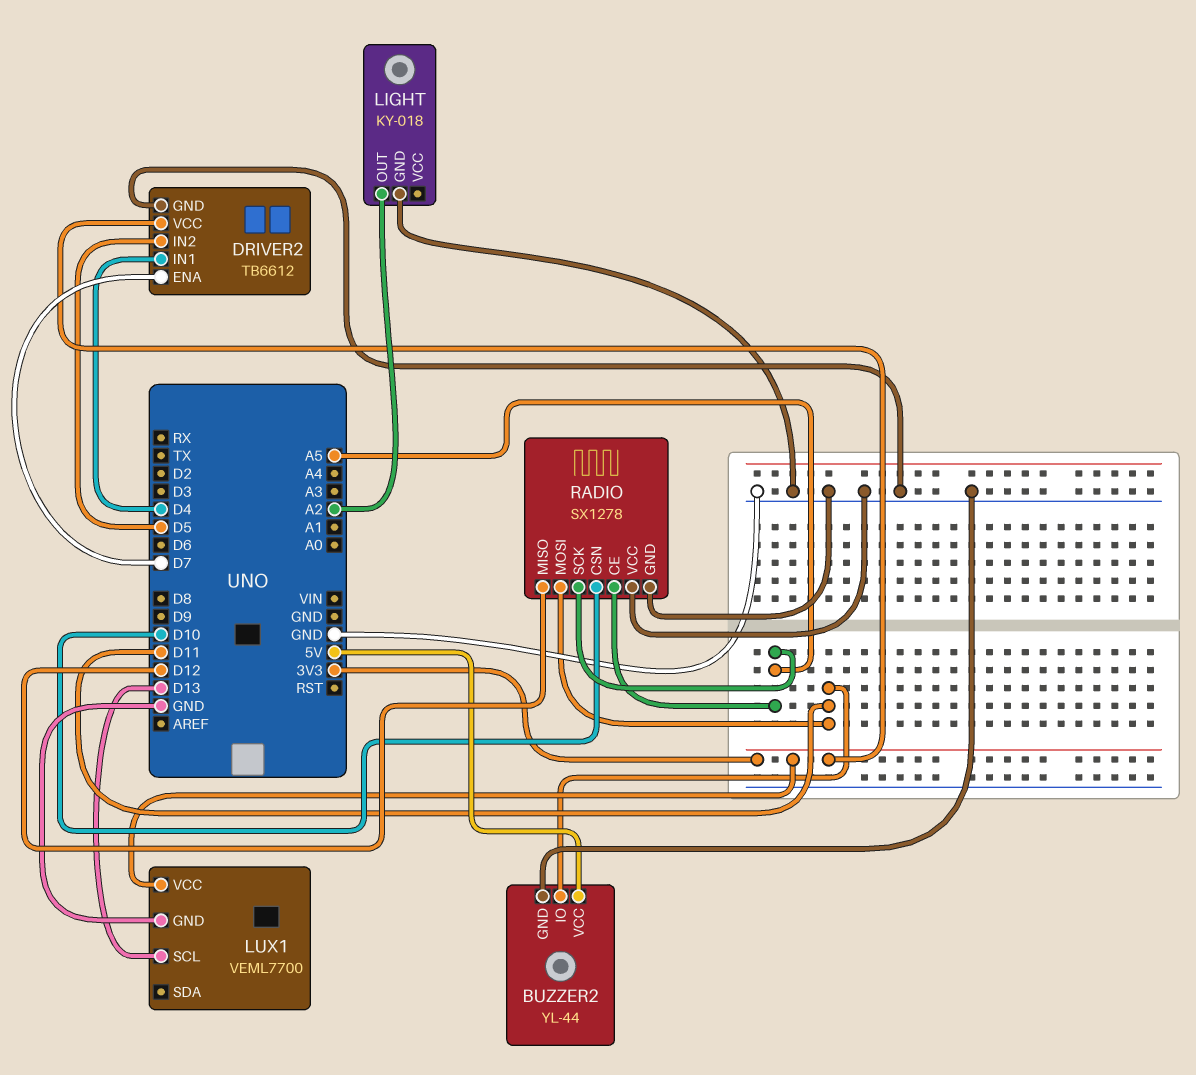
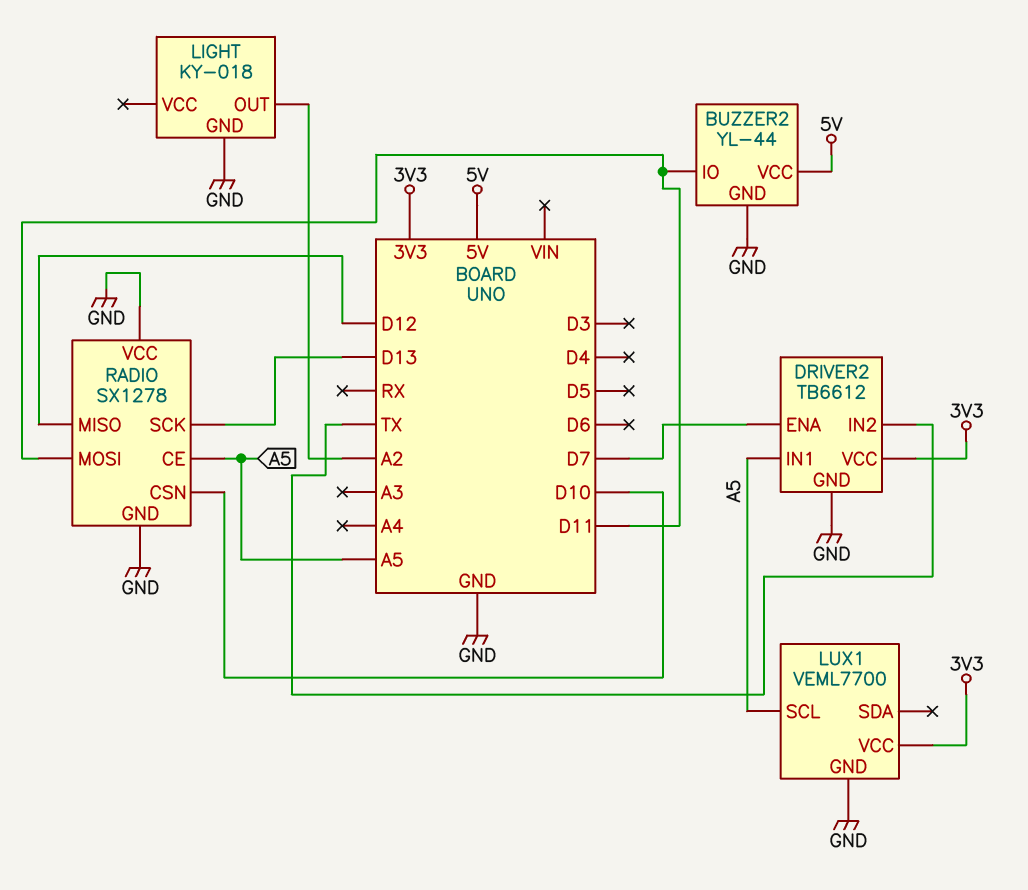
DRIVER2 pin IN1: D4 -> A5
DRIVER2 pin IN2: D5 -> TX
LUX1 pin SCL: D13 -> A5
RADIO pin SCK: A5 -> D13

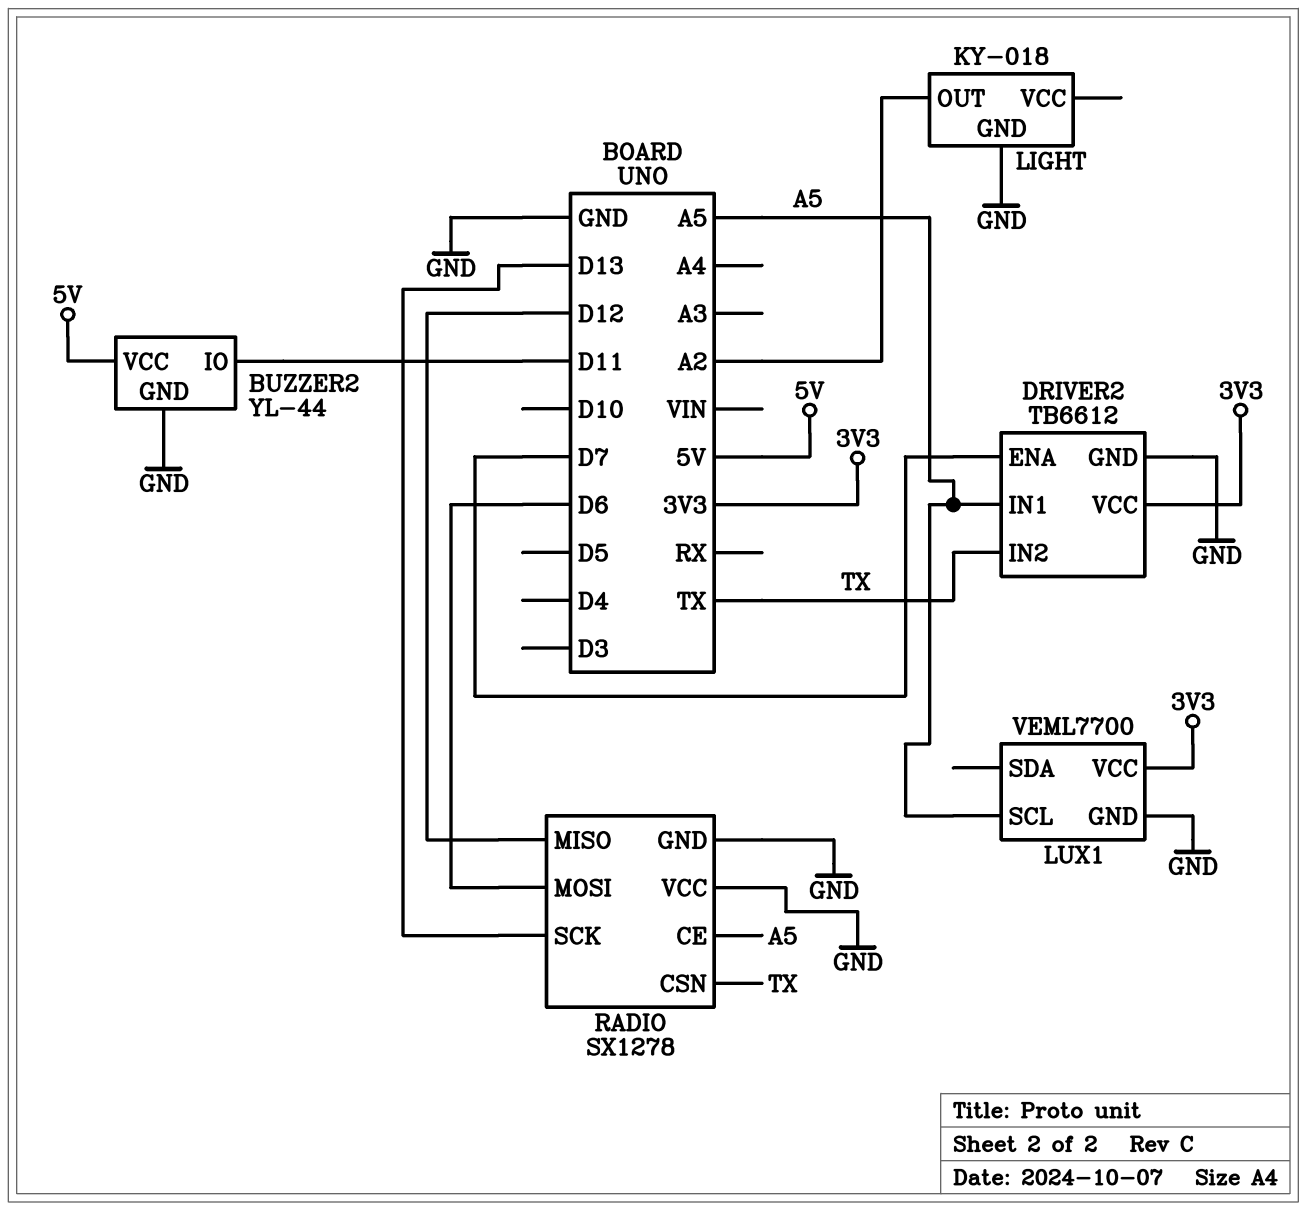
RADIO pin CSN: D10 -> TX
RADIO pin MOSI: D11 -> D6

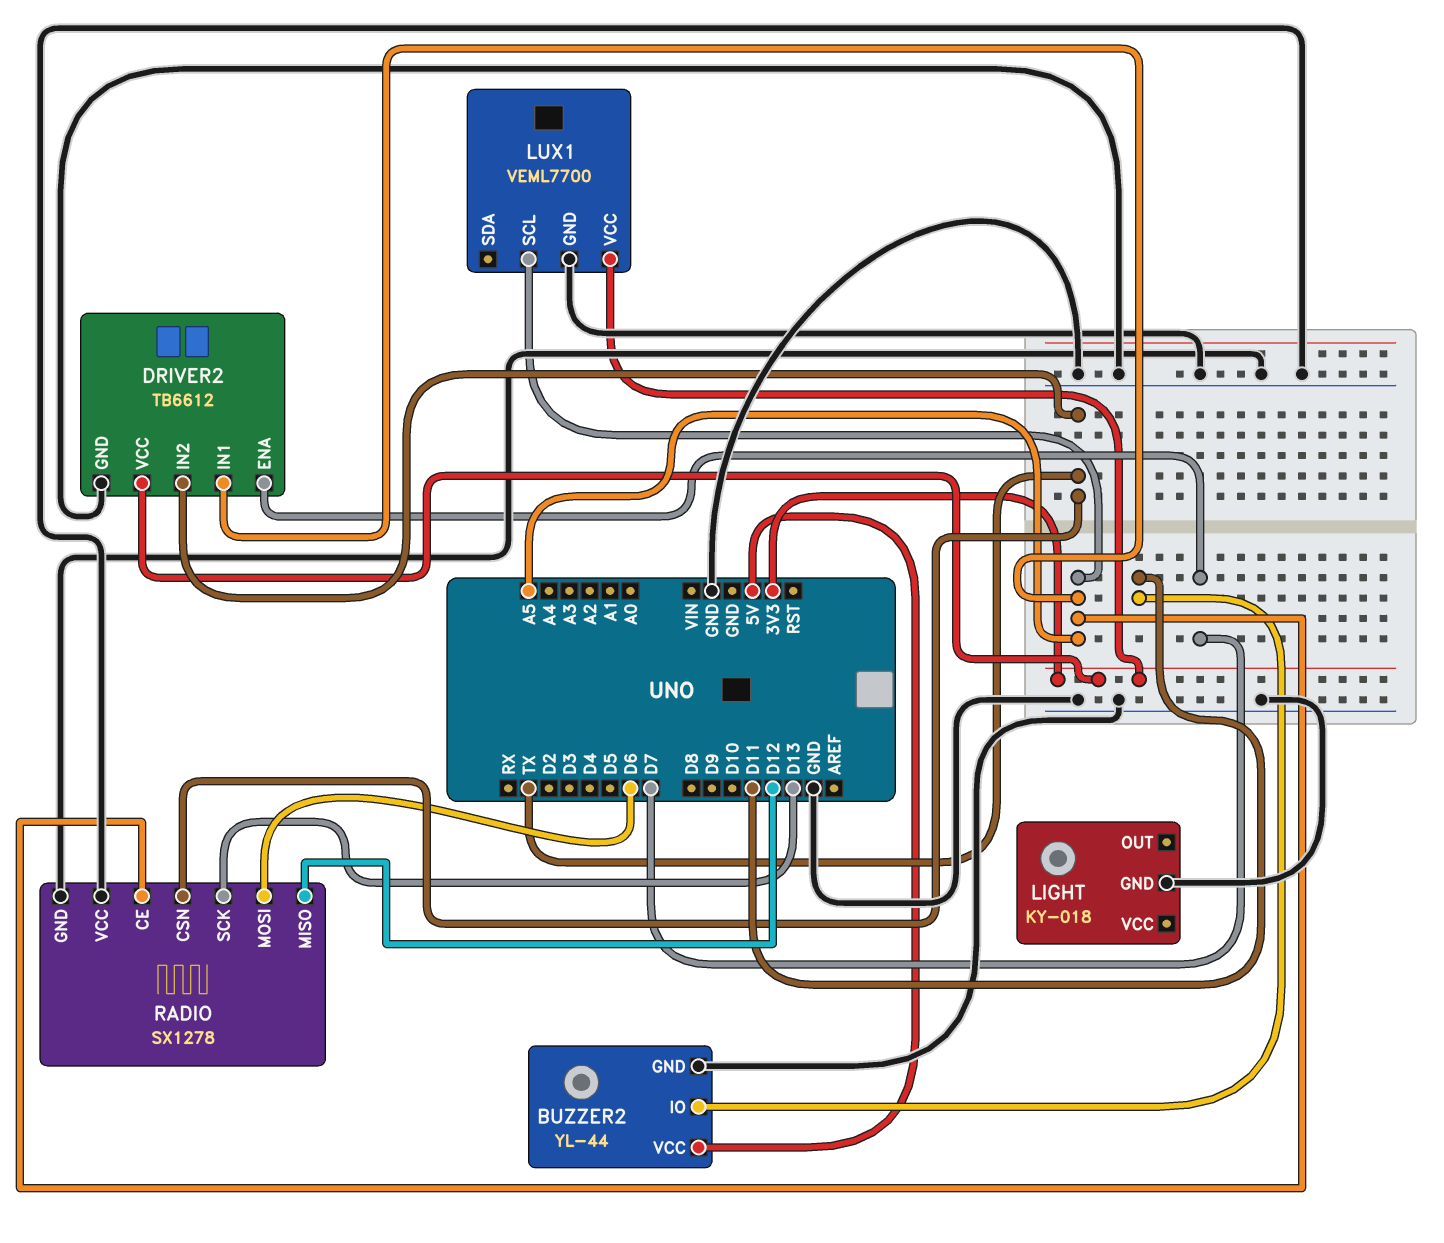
LIGHT pin OUT: A2 -> none

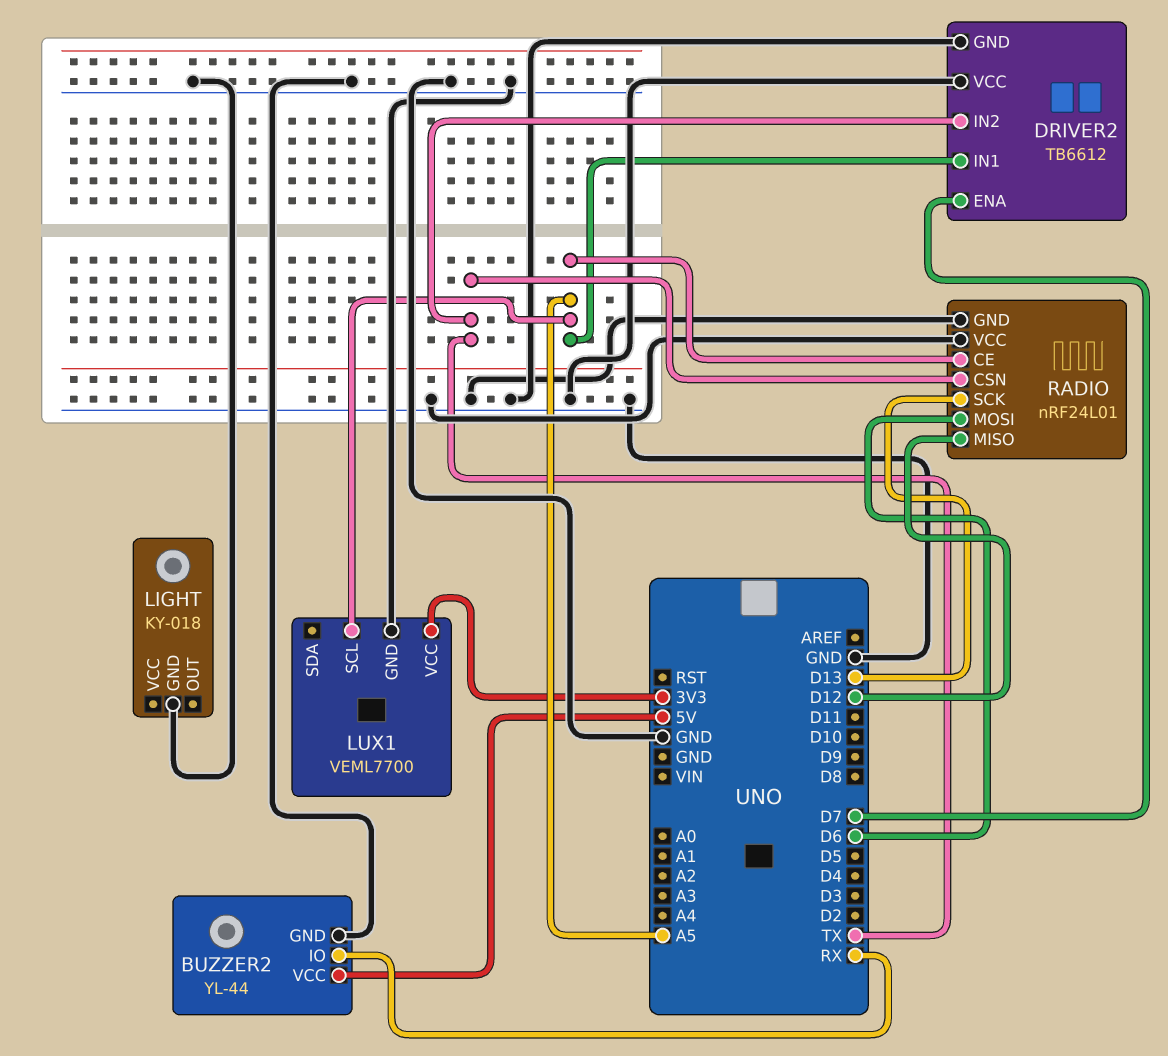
BUZZER2 pin IO: D11 -> RX
DRIVER2 pin VCC: 3V3 -> GND
RADIO: SX1278 -> nRF24L01

